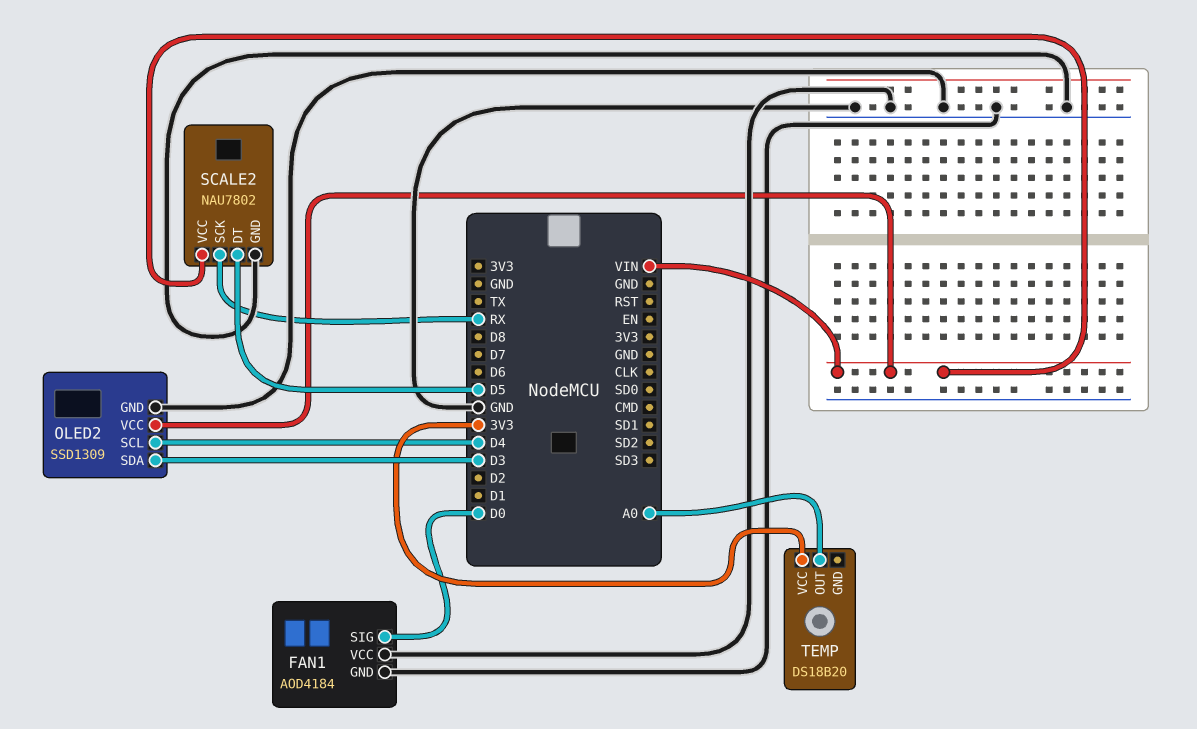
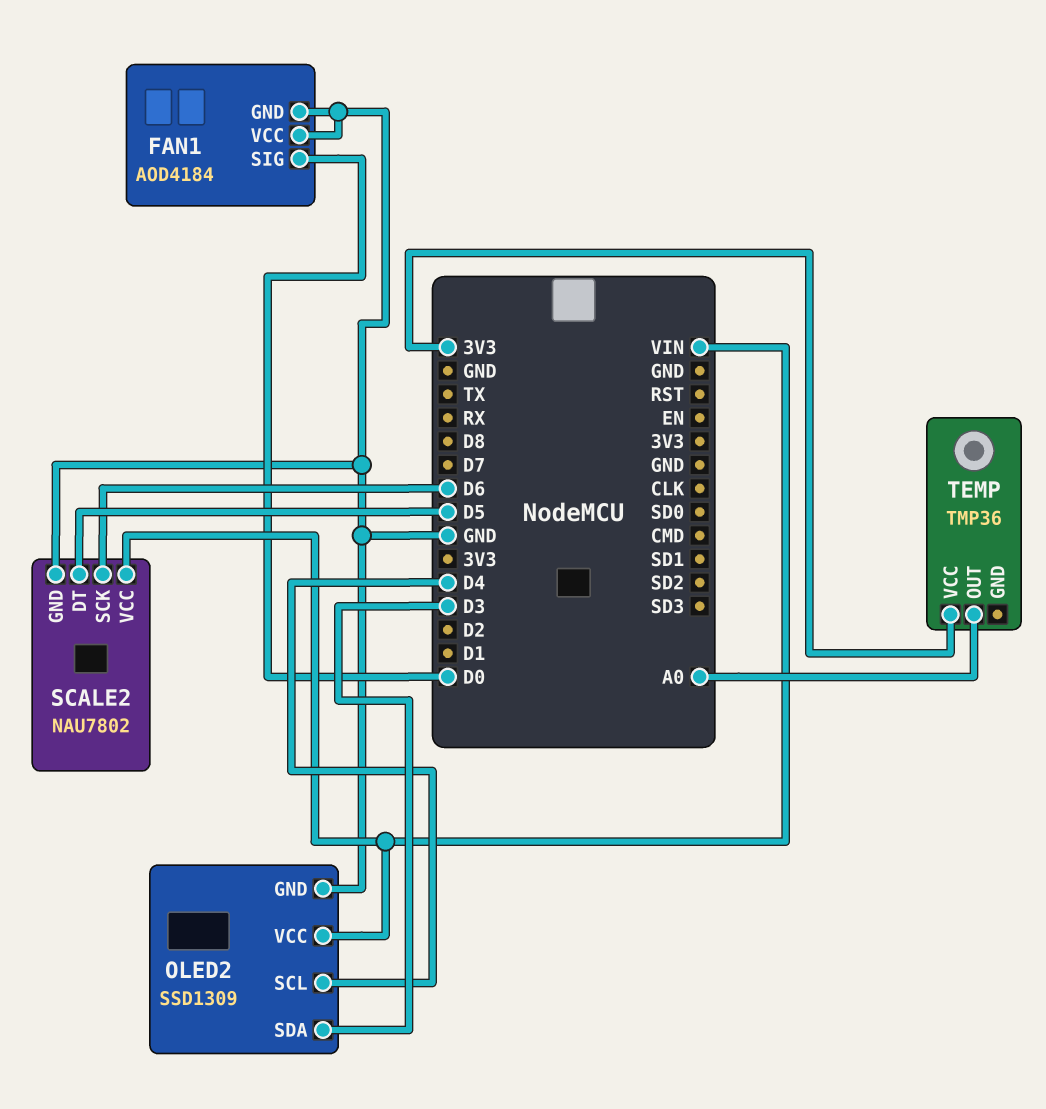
SCALE2 pin SCK: RX -> D6
TEMP: DS18B20 -> TMP36

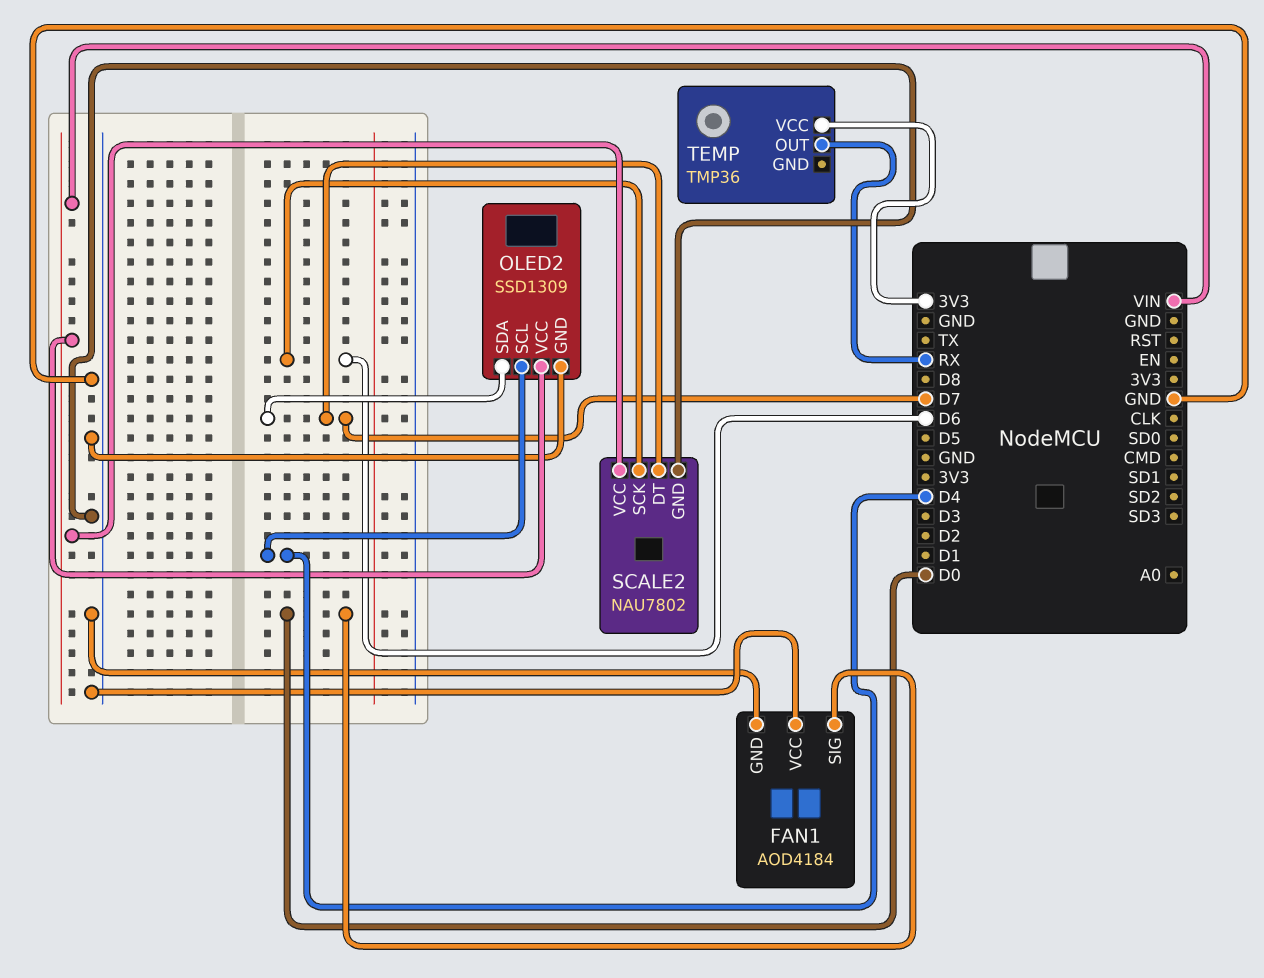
OLED2 pin SDA: D3 -> D7
SCALE2 pin DT: D5 -> D7
TEMP pin OUT: A0 -> RX

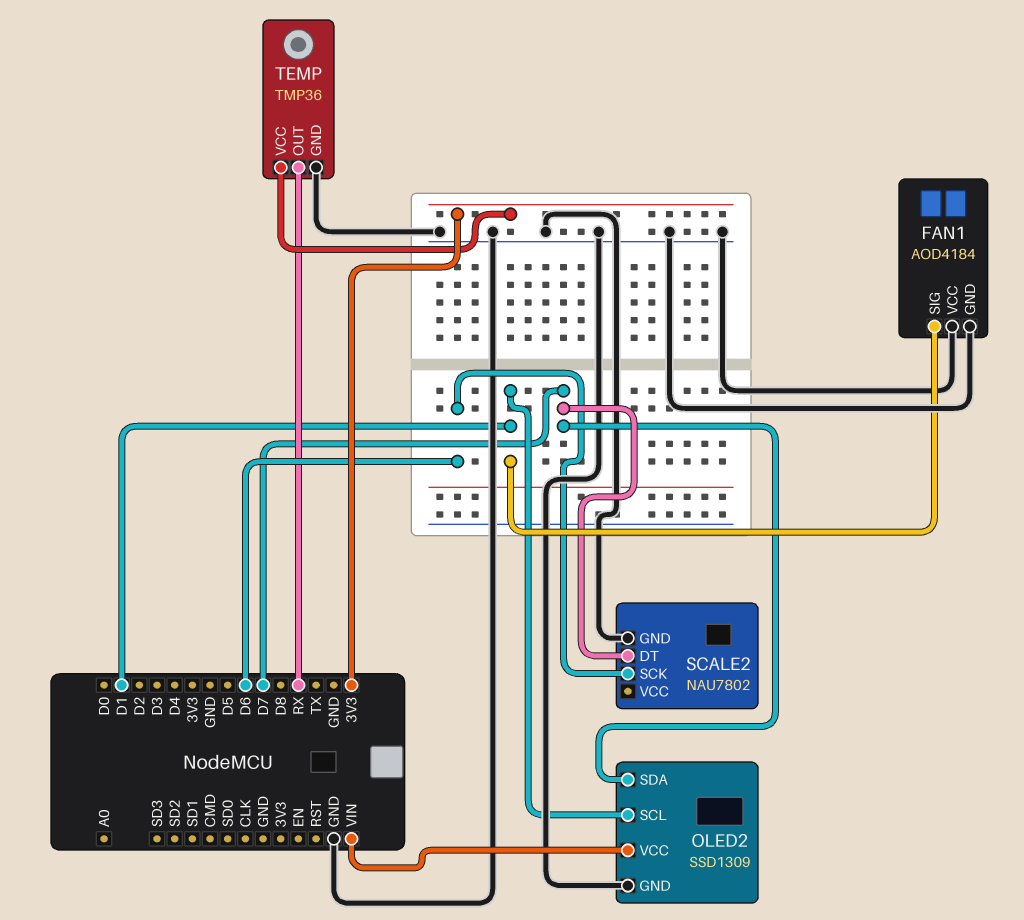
FAN1 pin SIG: D0 -> D1
OLED2 pin SCL: D4 -> D1
SCALE2 pin VCC: VIN -> none
TEMP pin GND: none -> GND

